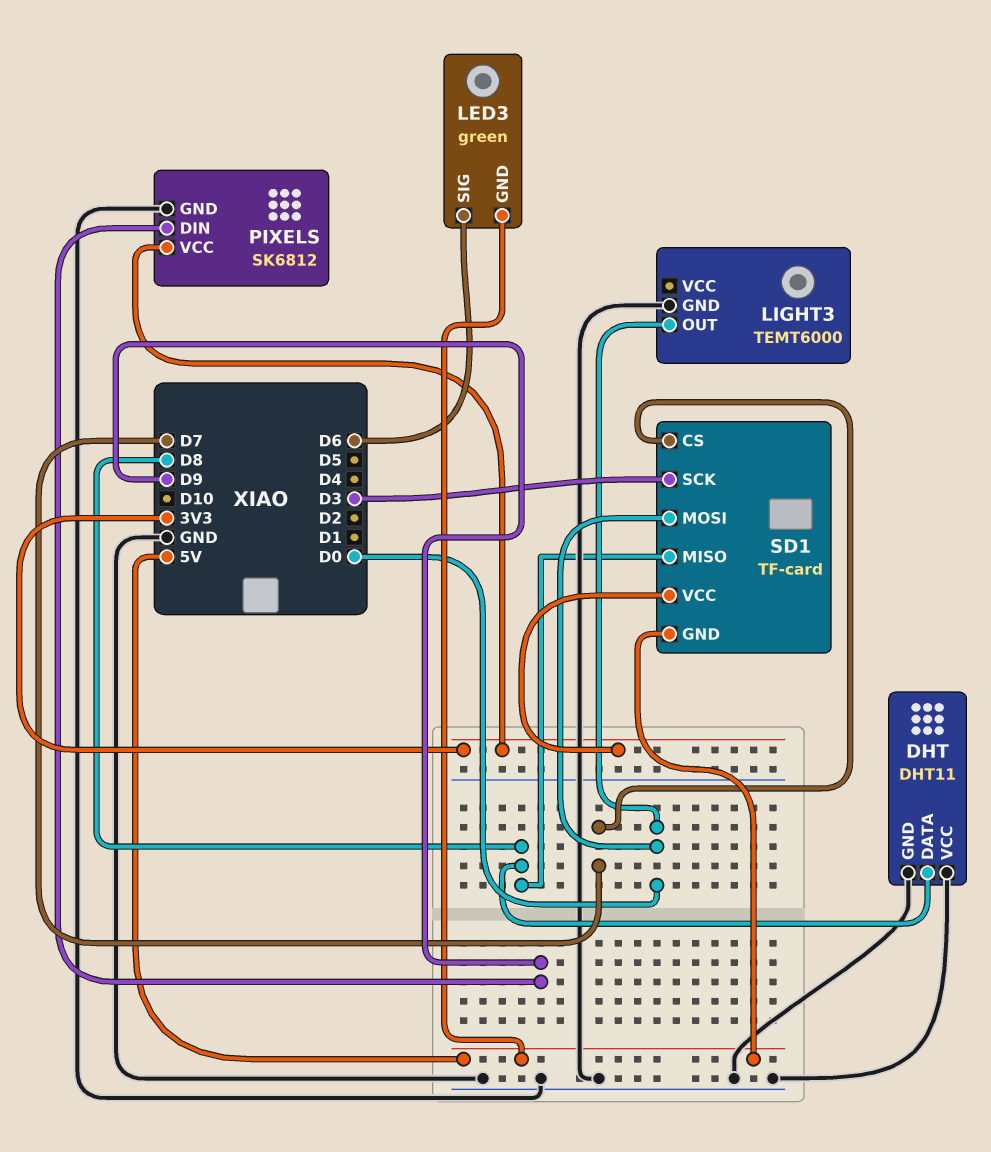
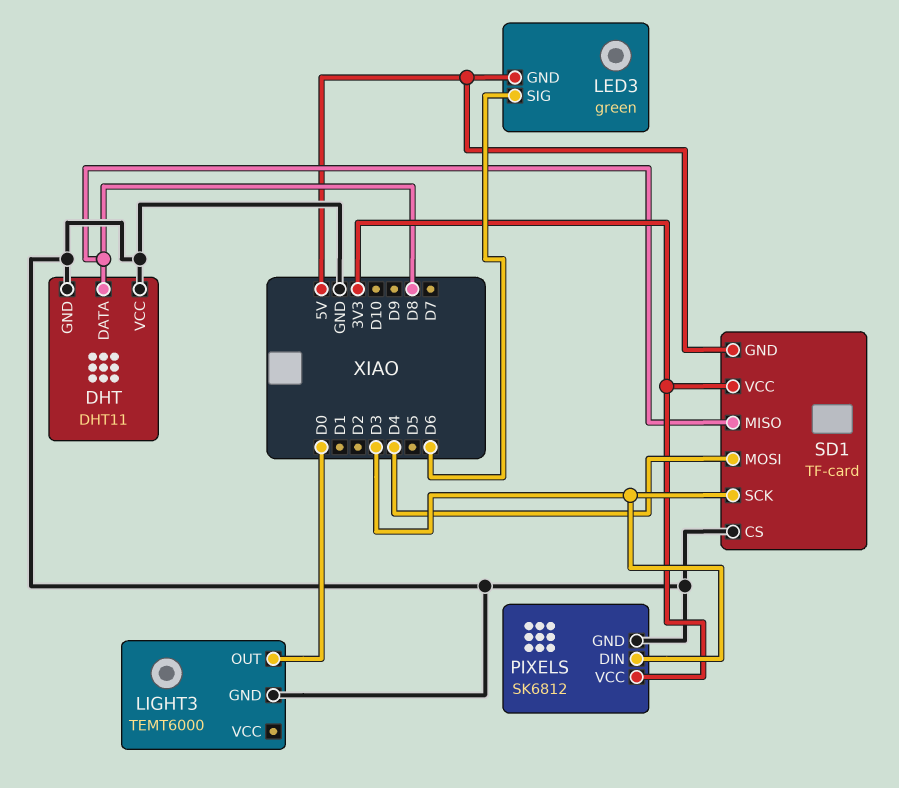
PIXELS pin DIN: D9 -> D3
SD1 pin CS: D7 -> GND
SD1 pin MOSI: D0 -> D4

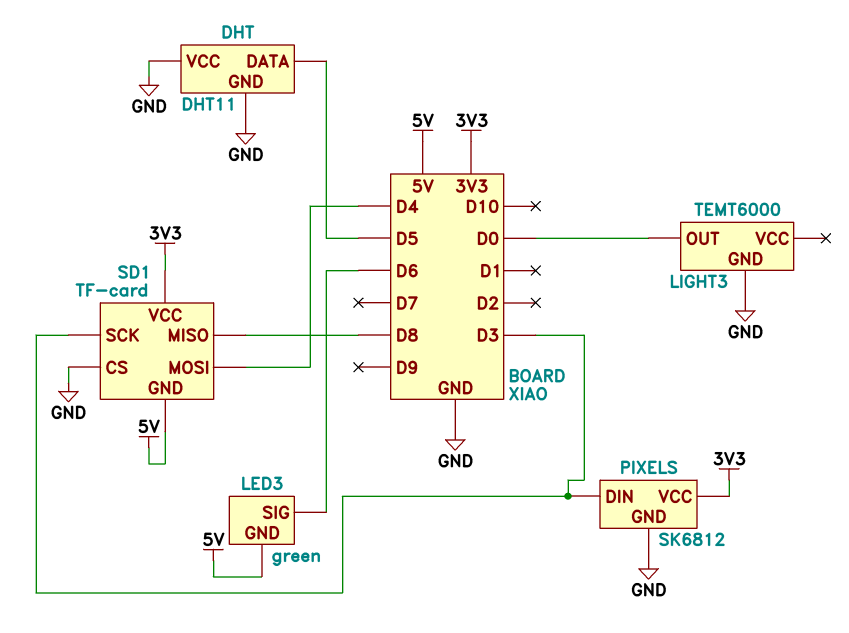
DHT pin DATA: D8 -> D5

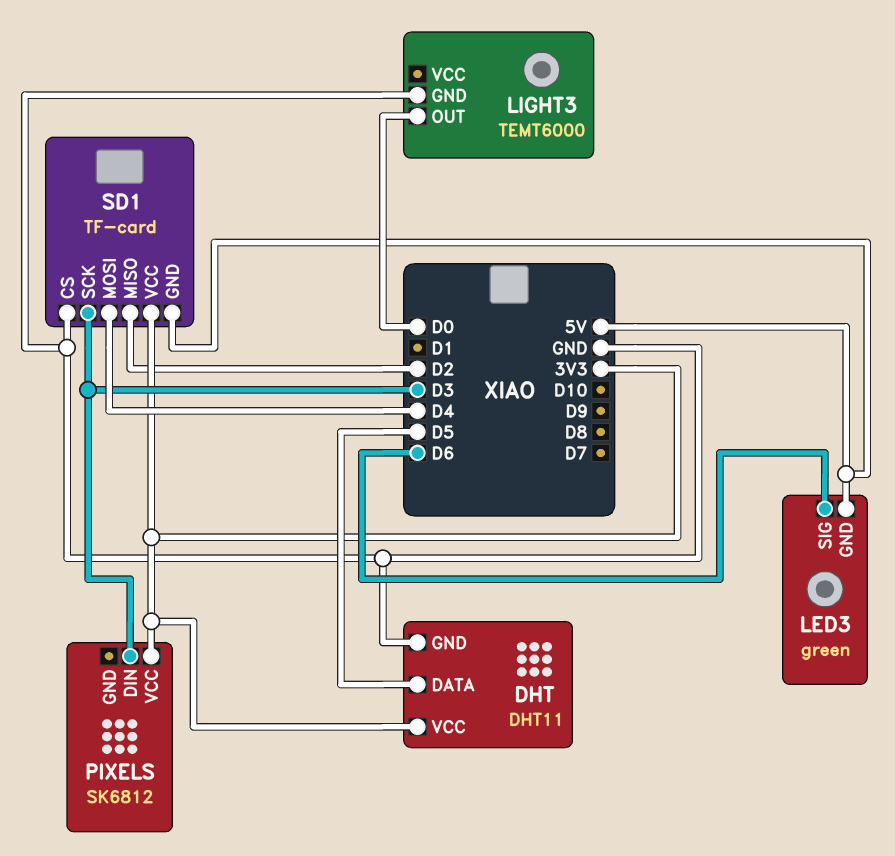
DHT pin VCC: GND -> 3V3
PIXELS pin GND: GND -> none
SD1 pin MISO: D8 -> D2

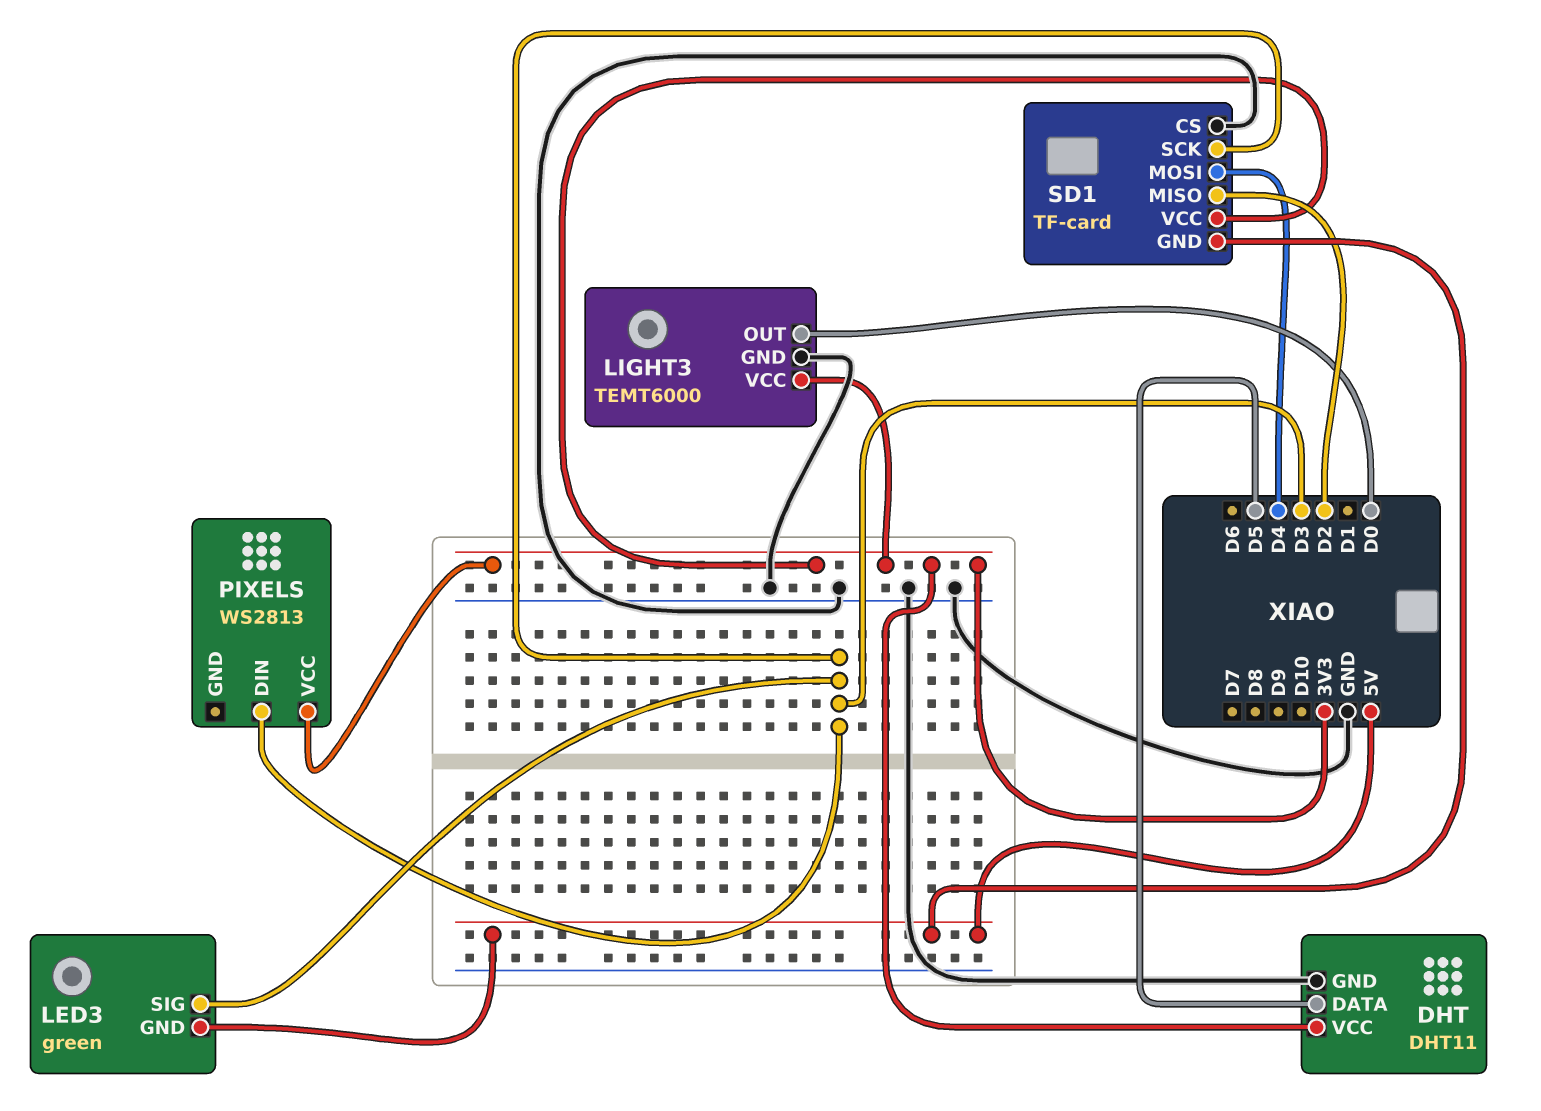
LED3 pin SIG: D6 -> D3
LIGHT3 pin VCC: none -> 3V3
PIXELS: SK6812 -> WS2813

